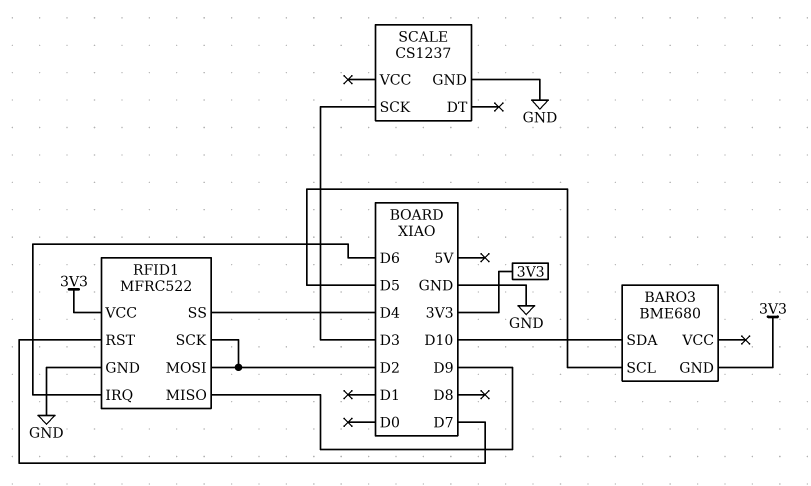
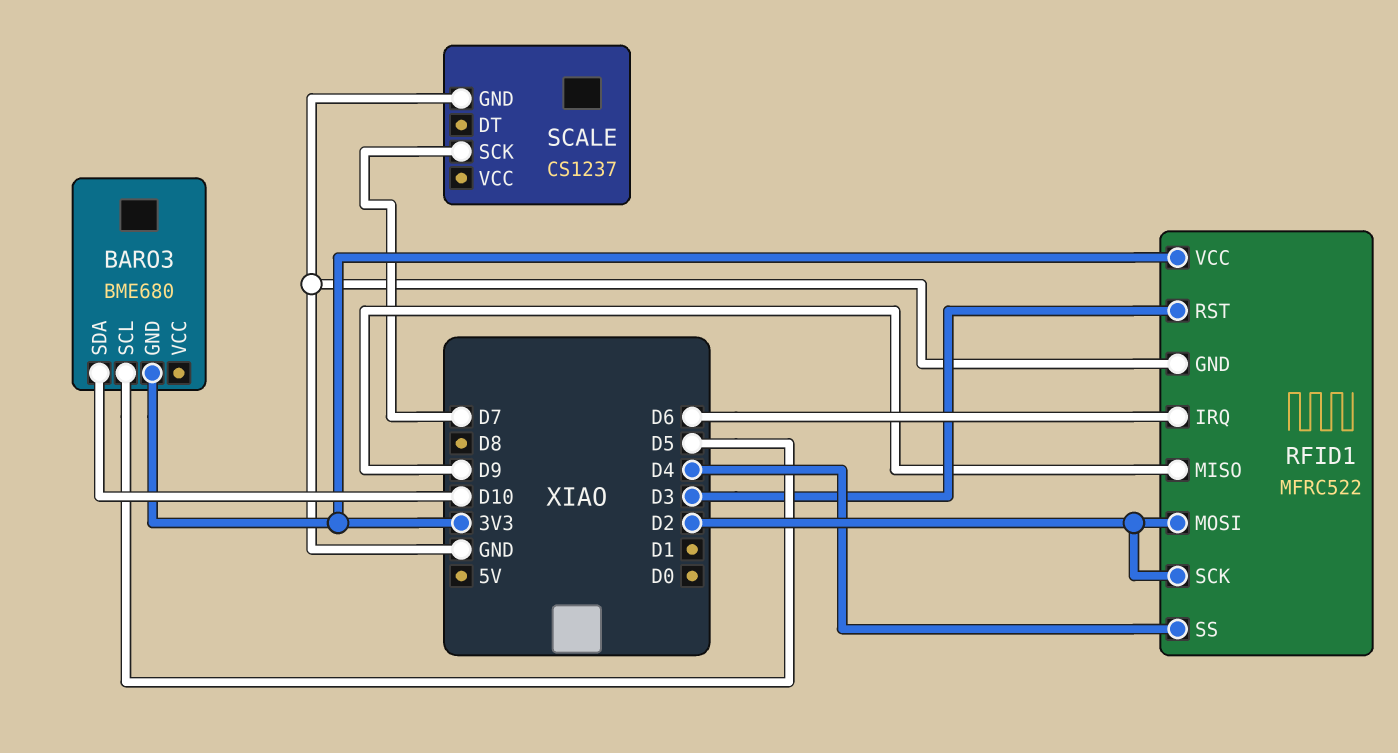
RFID1 pin RST: D7 -> D3
SCALE pin SCK: D3 -> D7

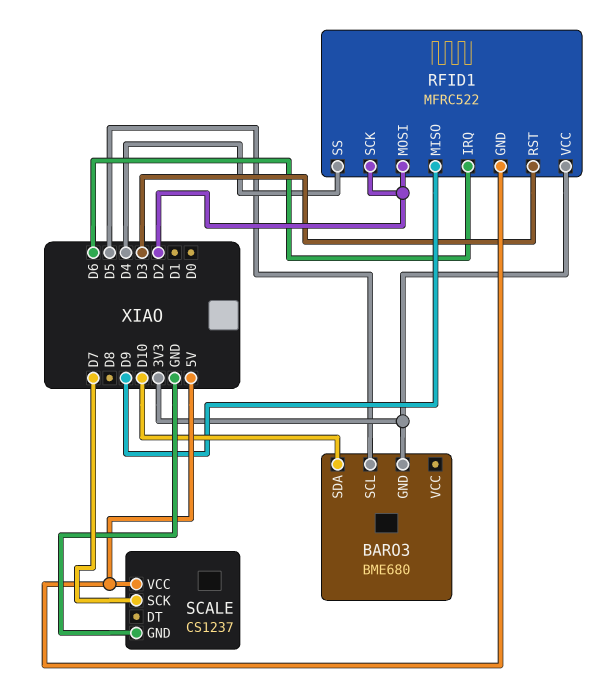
RFID1 pin GND: GND -> 5V
SCALE pin VCC: none -> 5V

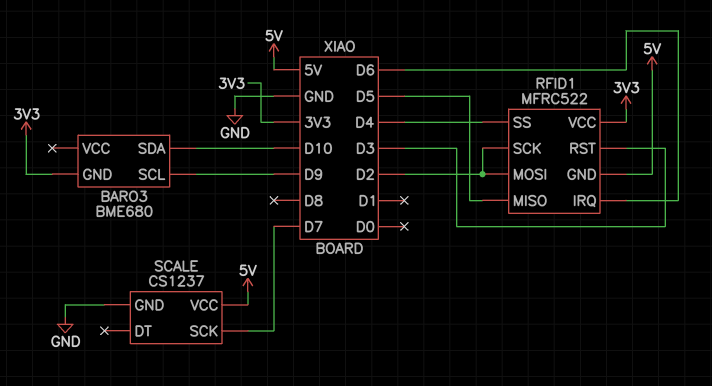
BARO3 pin SCL: D5 -> D9
RFID1 pin MISO: D9 -> D5

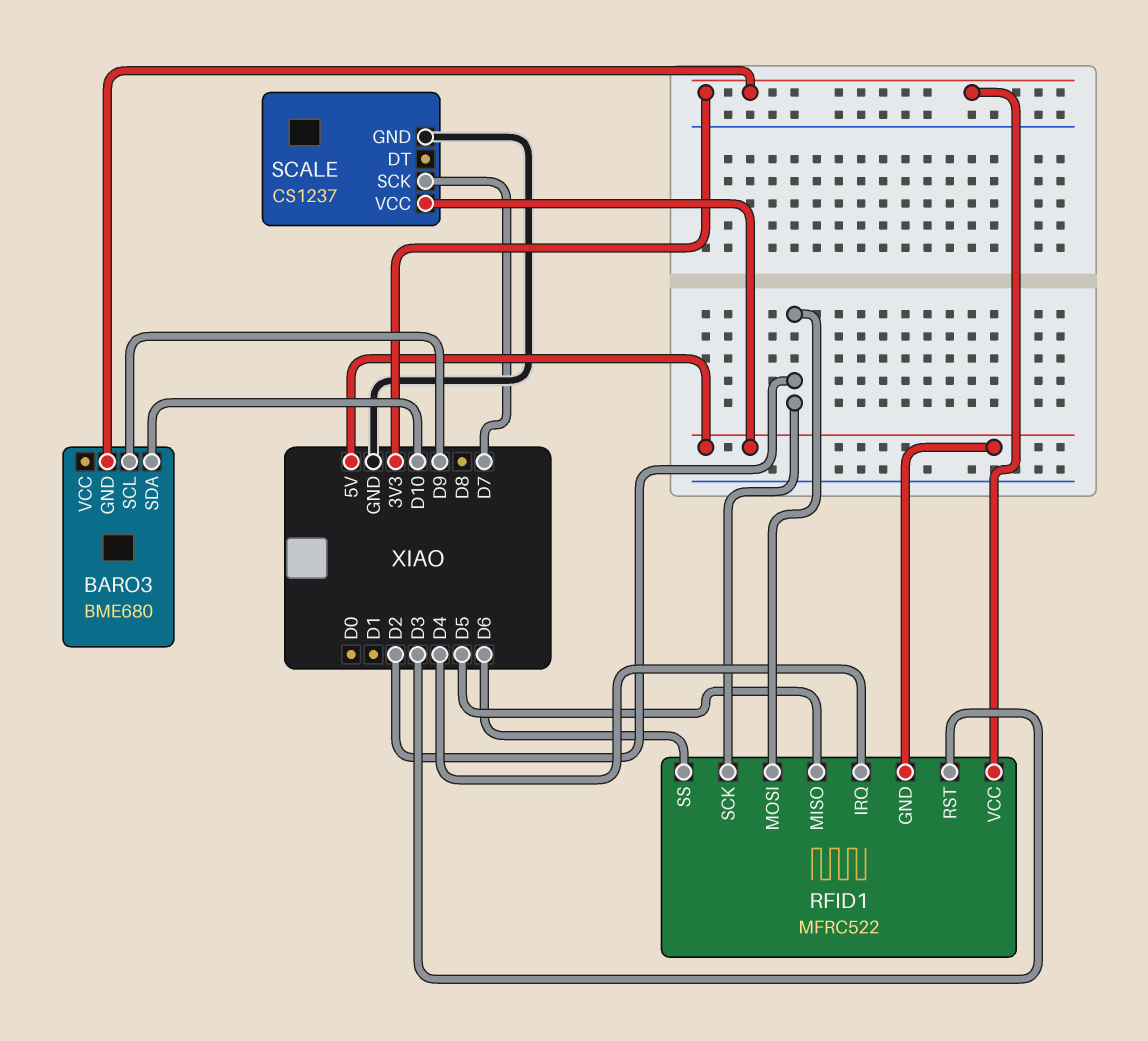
RFID1 pin IRQ: D6 -> D4
RFID1 pin SS: D4 -> D6

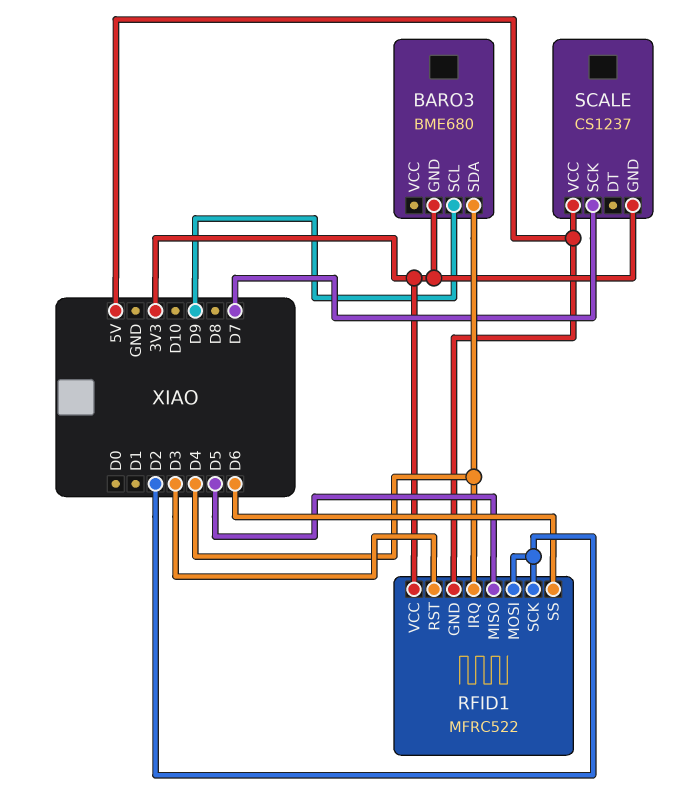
BARO3 pin SDA: D10 -> D4
SCALE pin GND: GND -> 3V3

